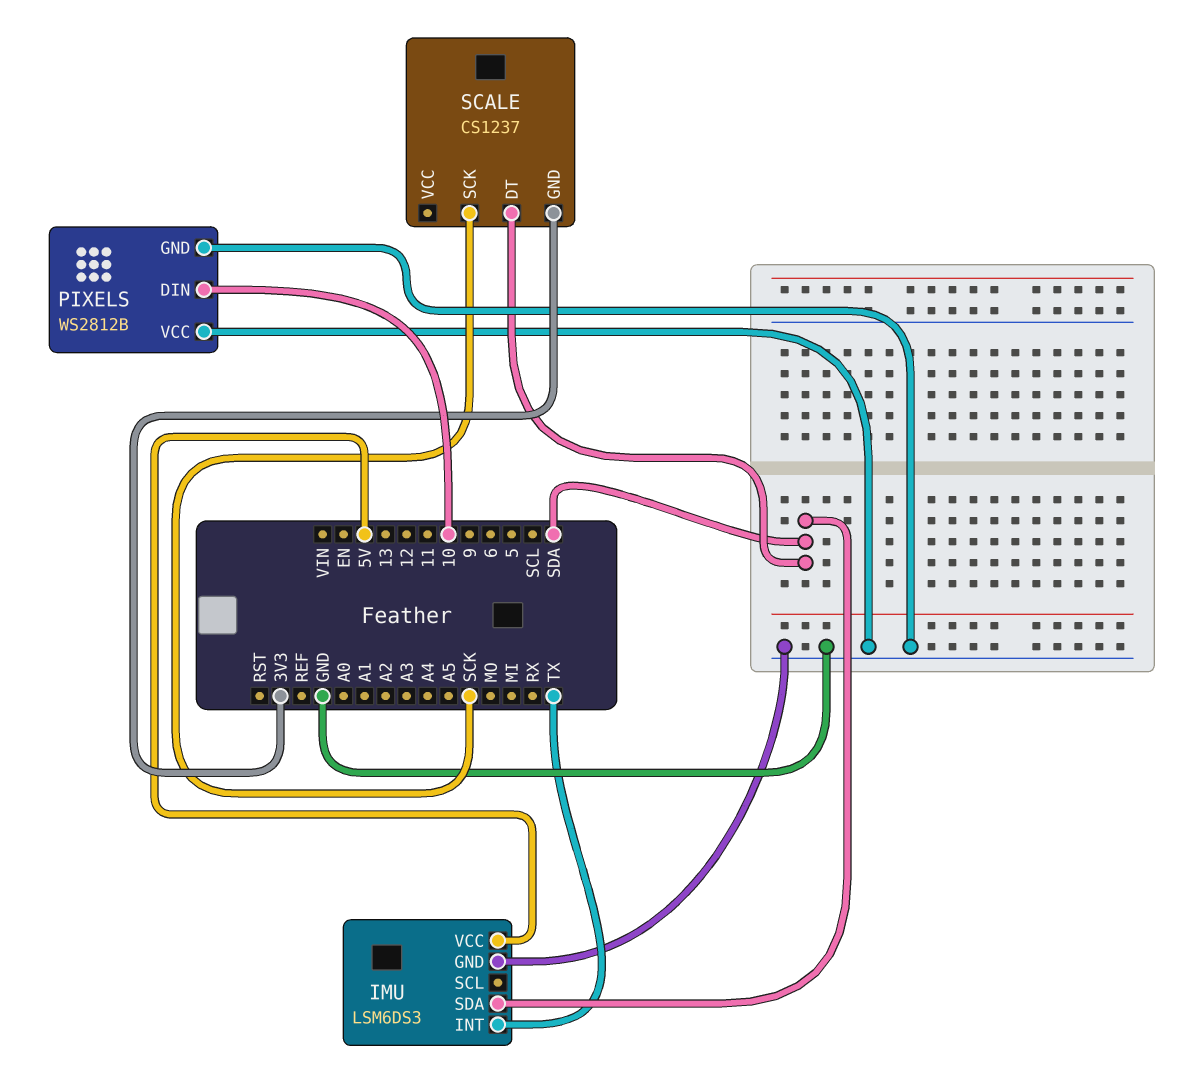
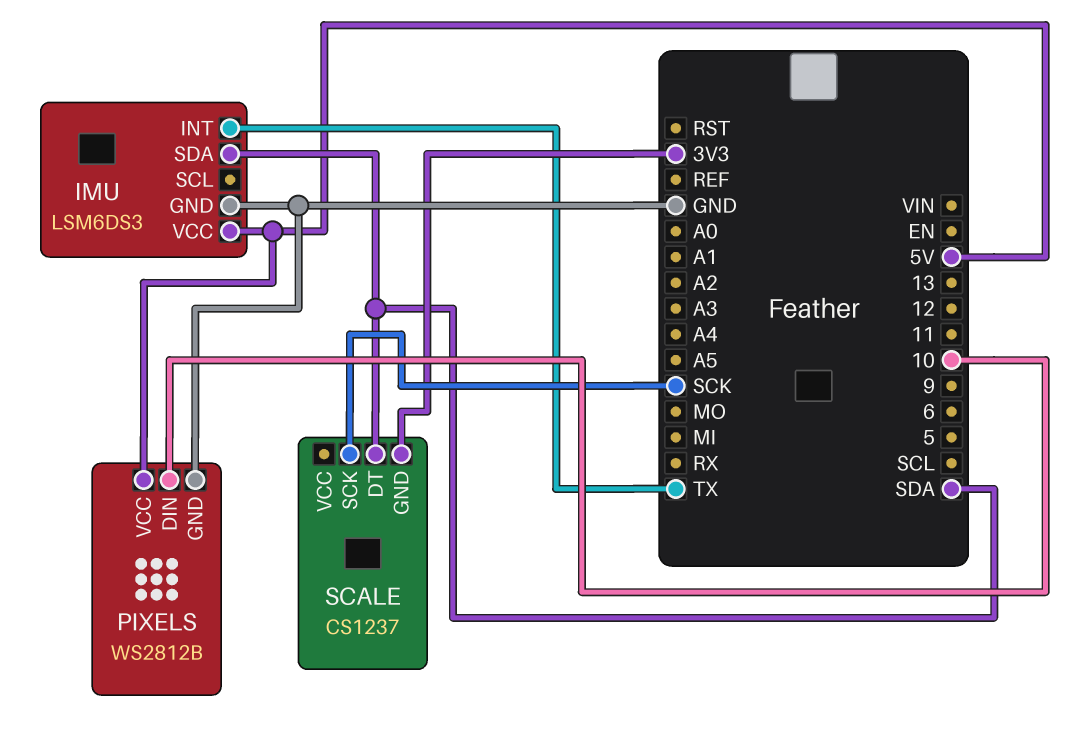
PIXELS pin VCC: GND -> 5V

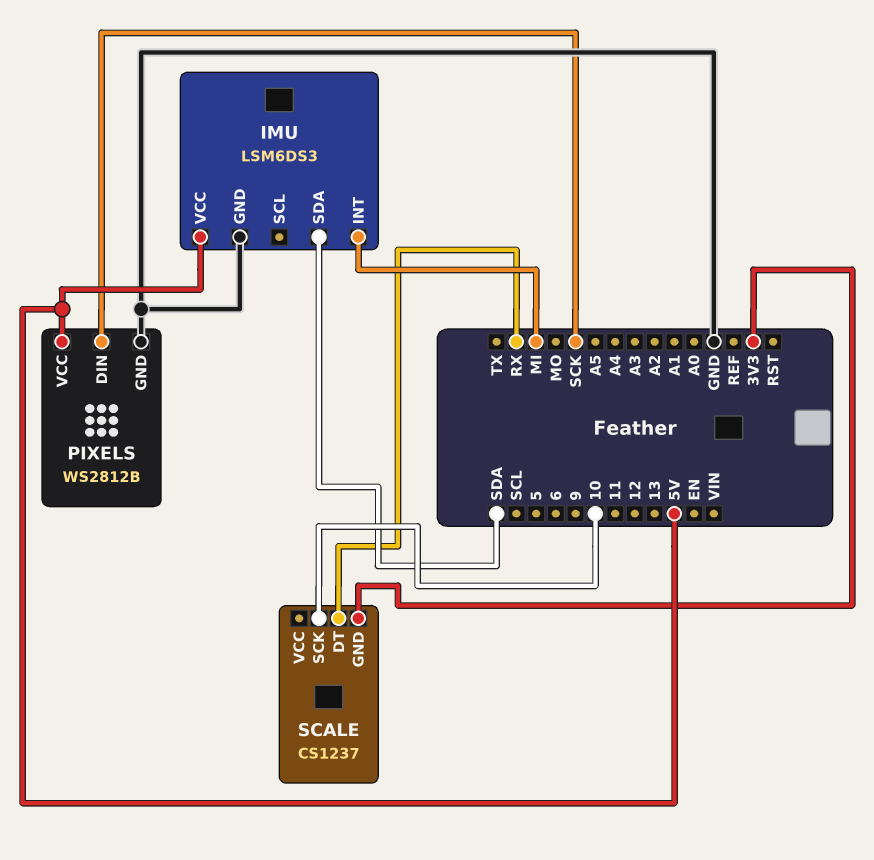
IMU pin INT: TX -> MI
PIXELS pin DIN: 10 -> SCK
SCALE pin DT: SDA -> RX
SCALE pin SCK: SCK -> 10

